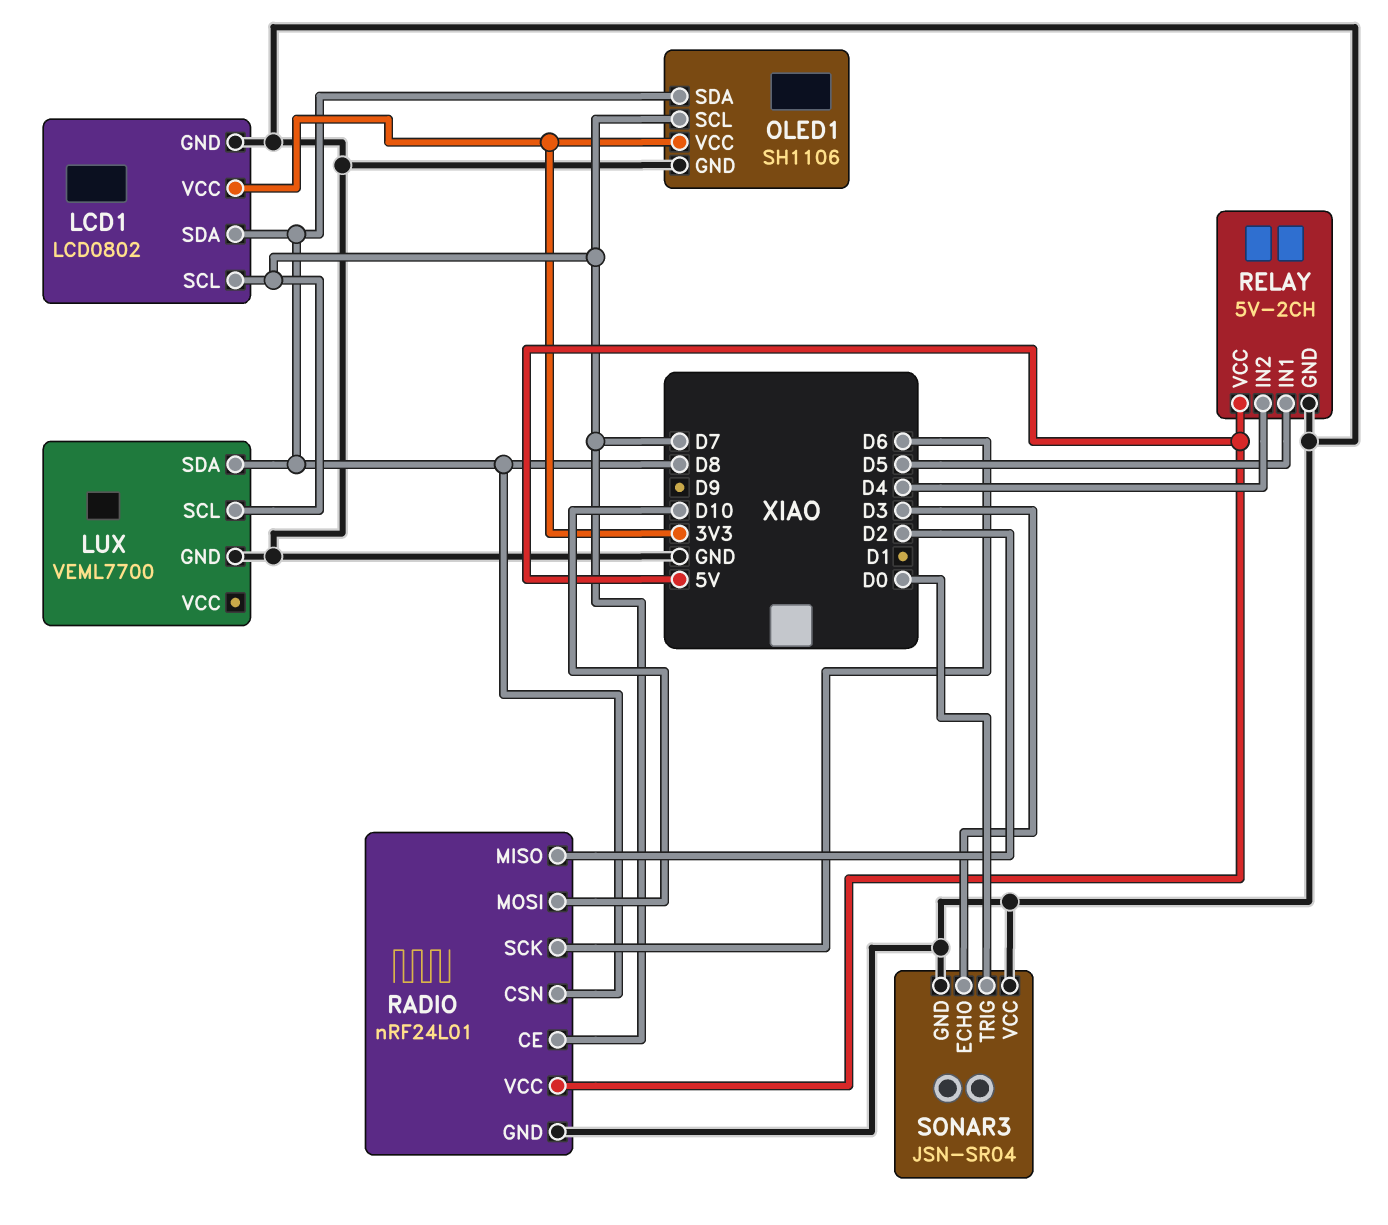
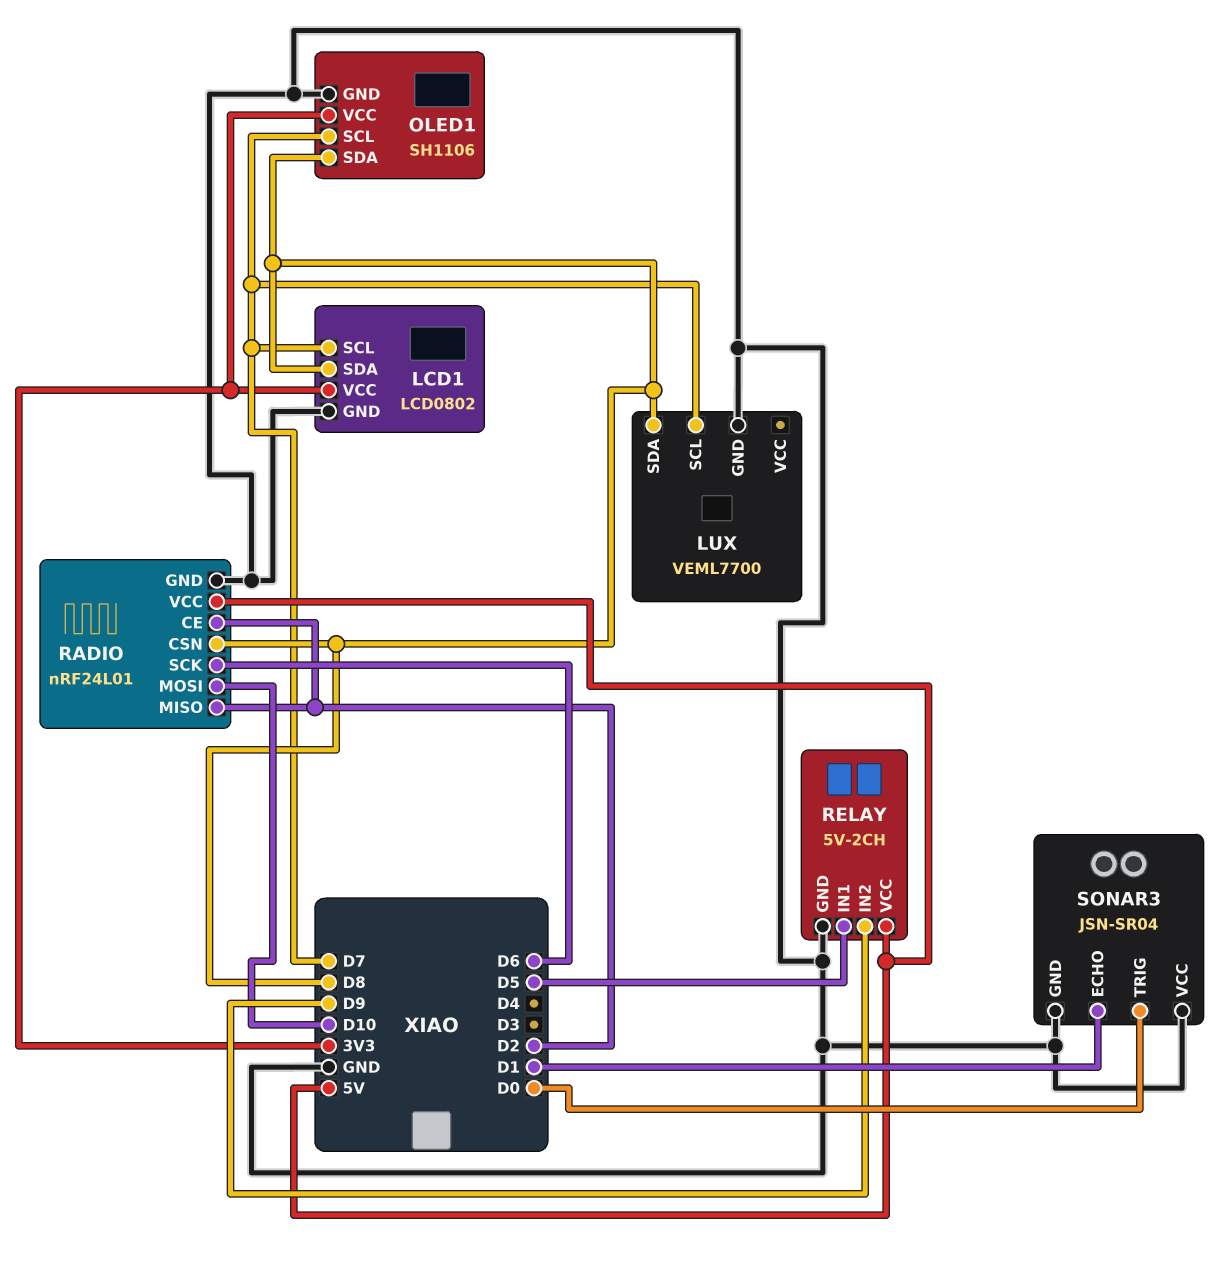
RADIO pin CE: D7 -> D2
RELAY pin IN2: D4 -> D9
SONAR3 pin ECHO: D3 -> D1

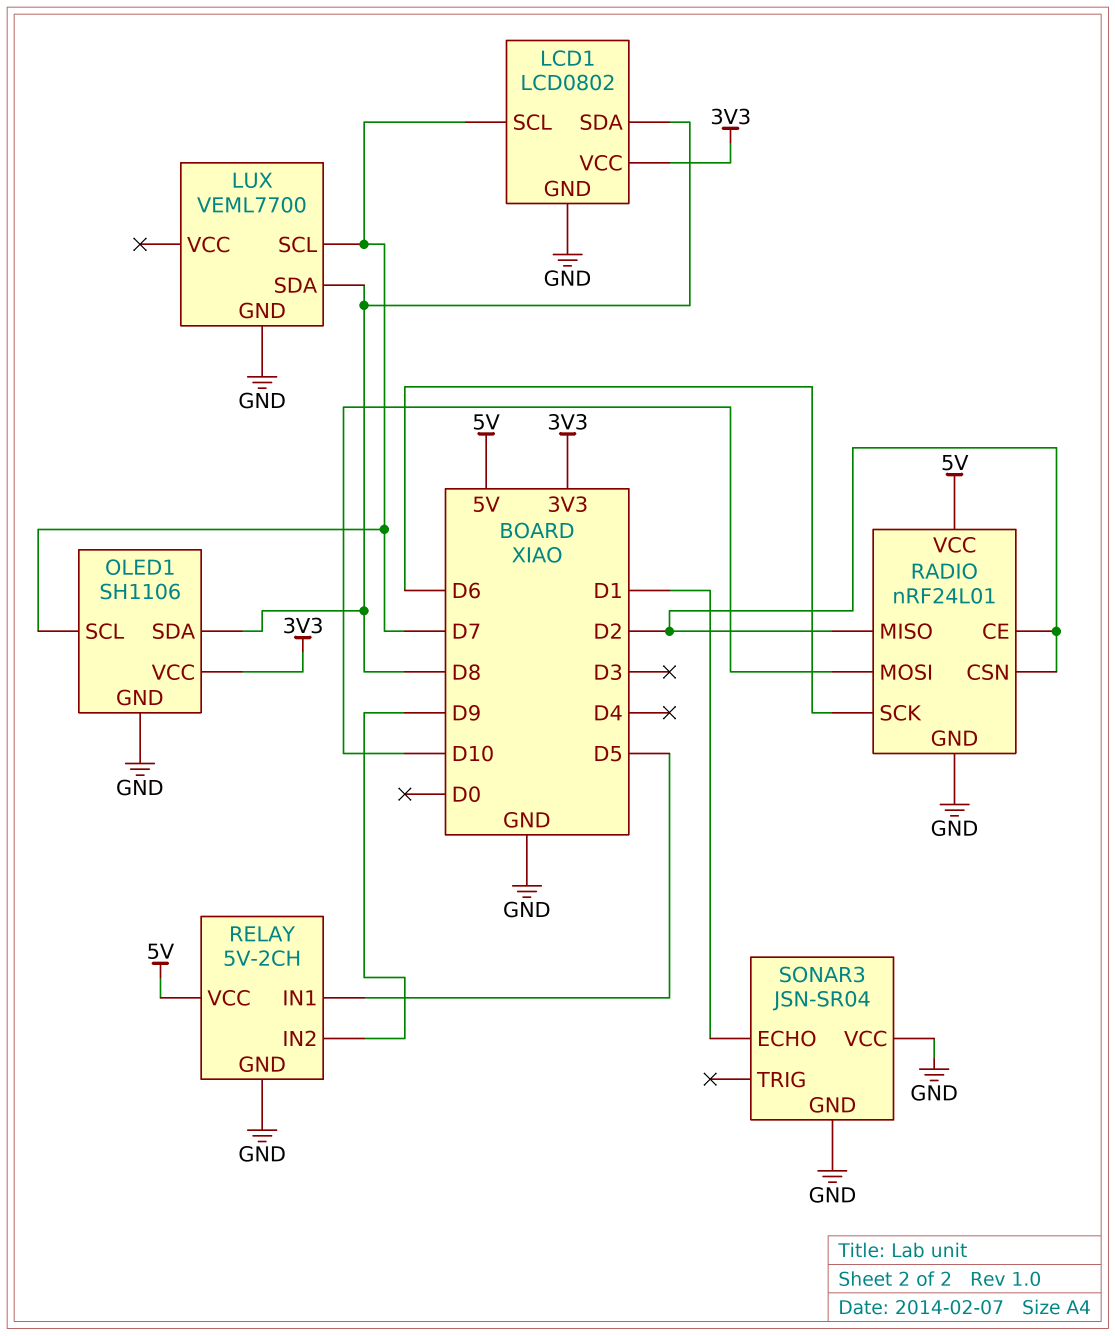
RADIO pin CSN: D8 -> D2
SONAR3 pin TRIG: D0 -> none

